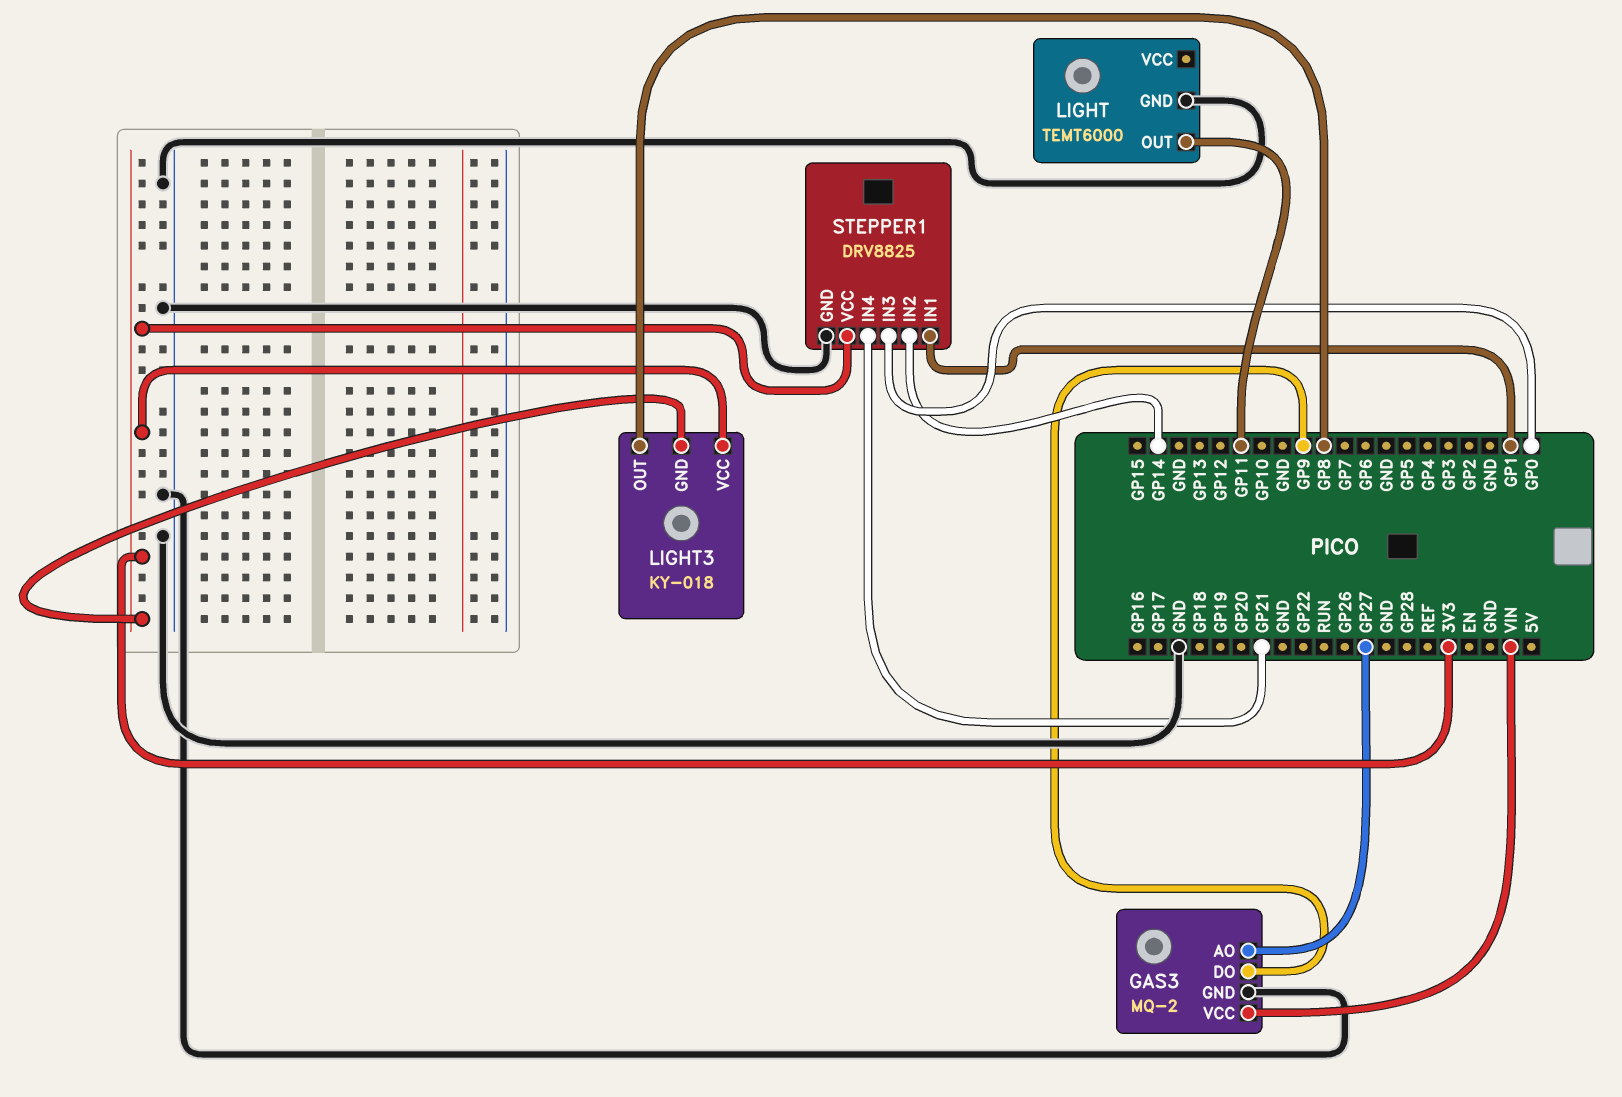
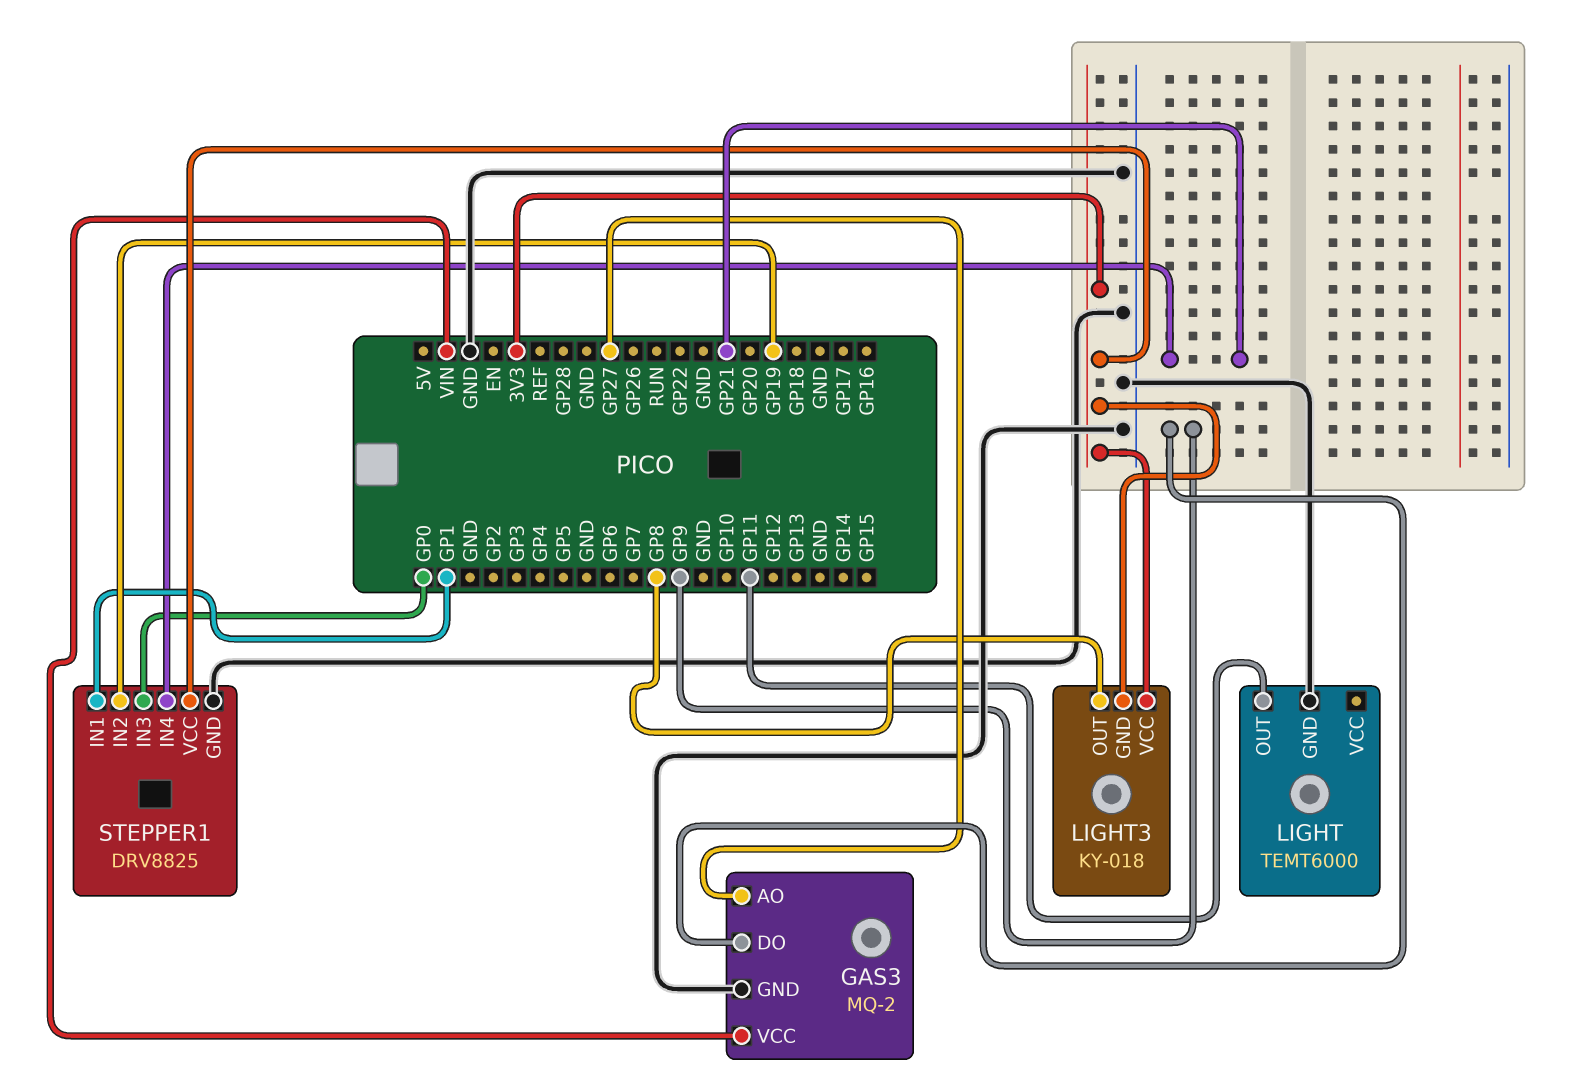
STEPPER1 pin IN2: GP14 -> GP19

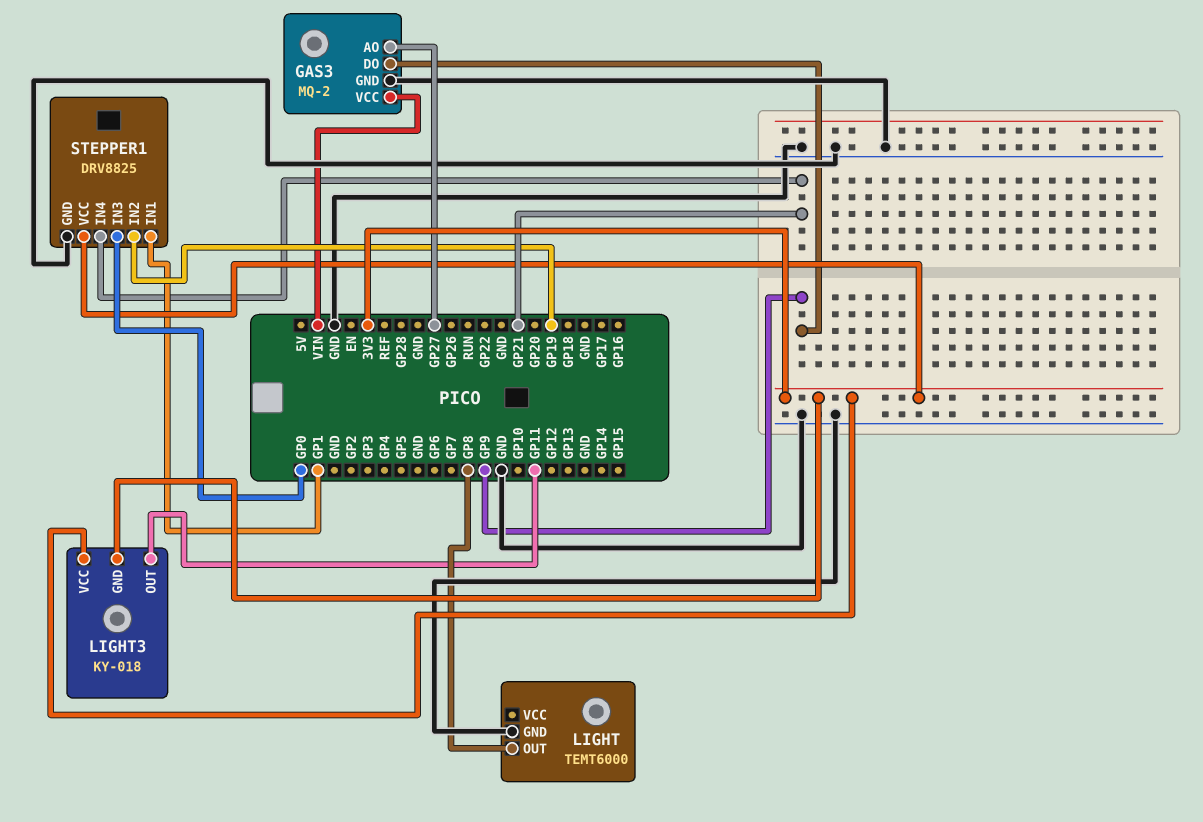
LIGHT pin OUT: GP11 -> GP8
LIGHT3 pin OUT: GP8 -> GP11

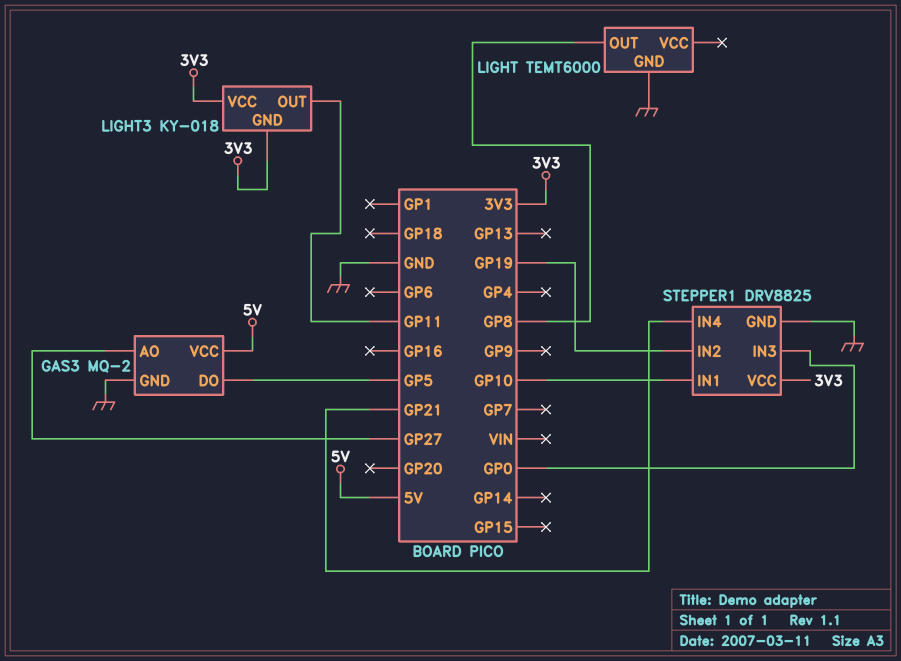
GAS3 pin DO: GP9 -> GP5
GAS3 pin VCC: VIN -> 5V
STEPPER1 pin IN1: GP1 -> GP10

